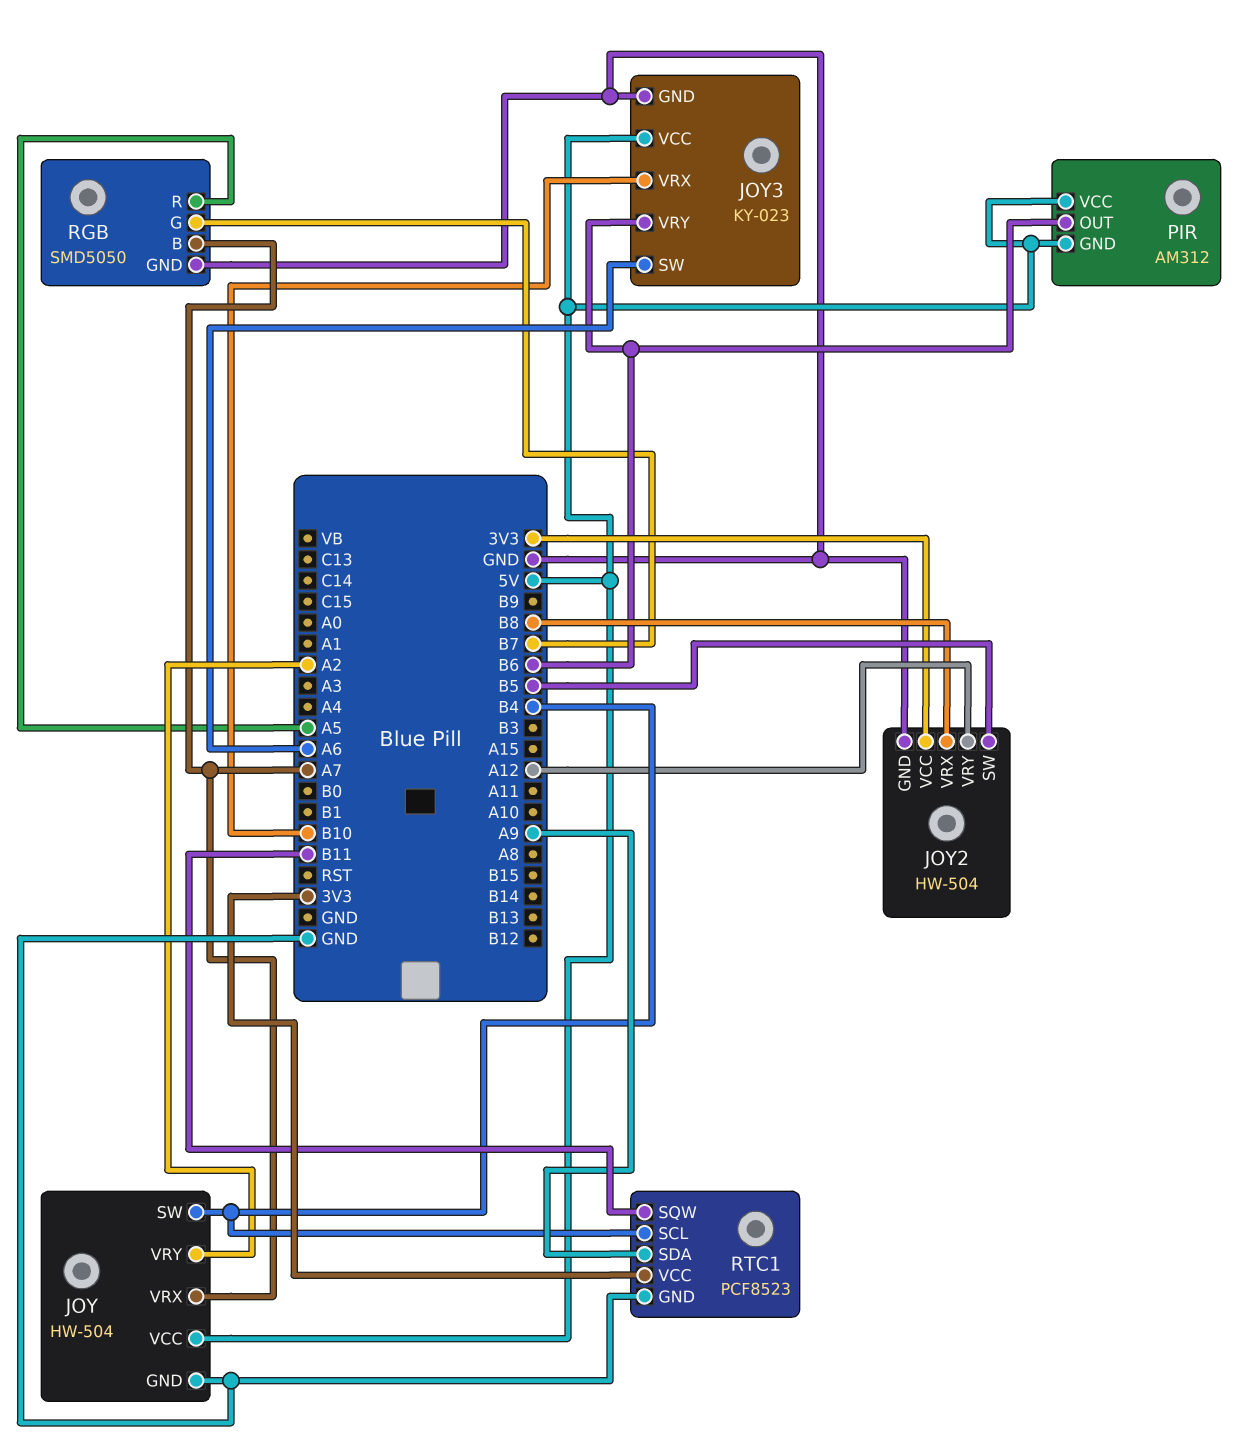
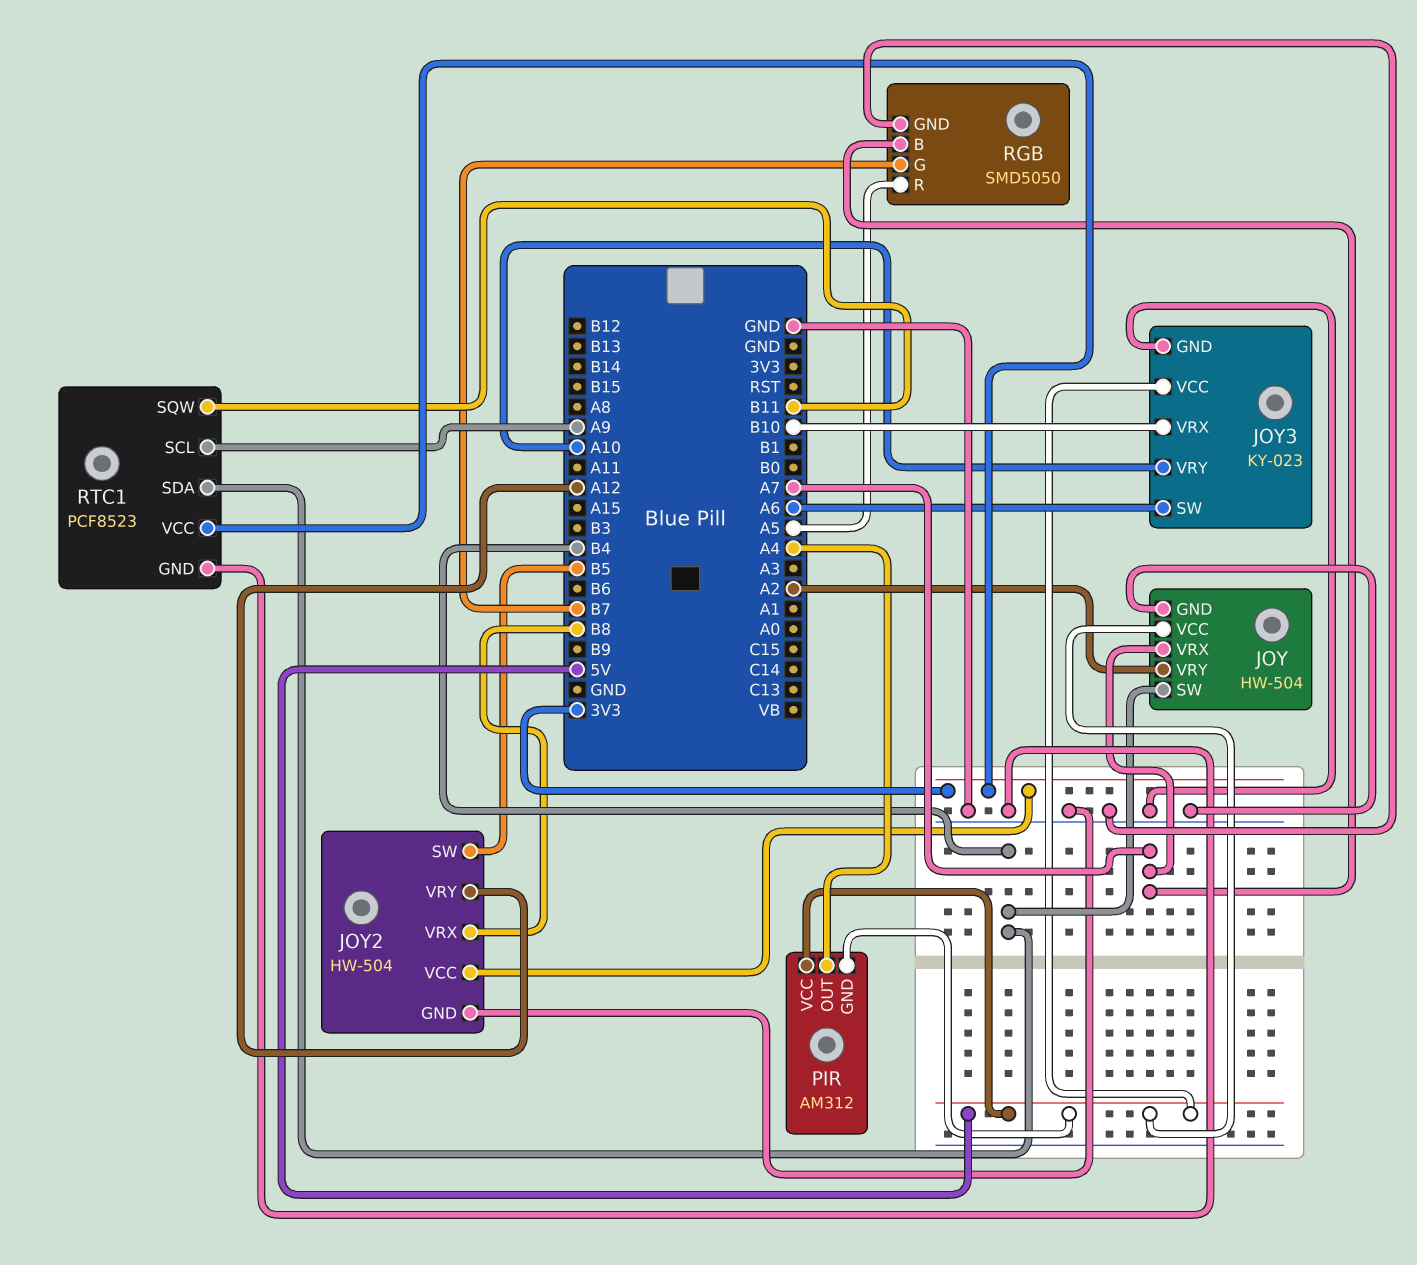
JOY3 pin VRY: B6 -> A10
PIR pin OUT: B6 -> A4
RTC1 pin SCL: B4 -> A9
RTC1 pin SDA: A9 -> B4

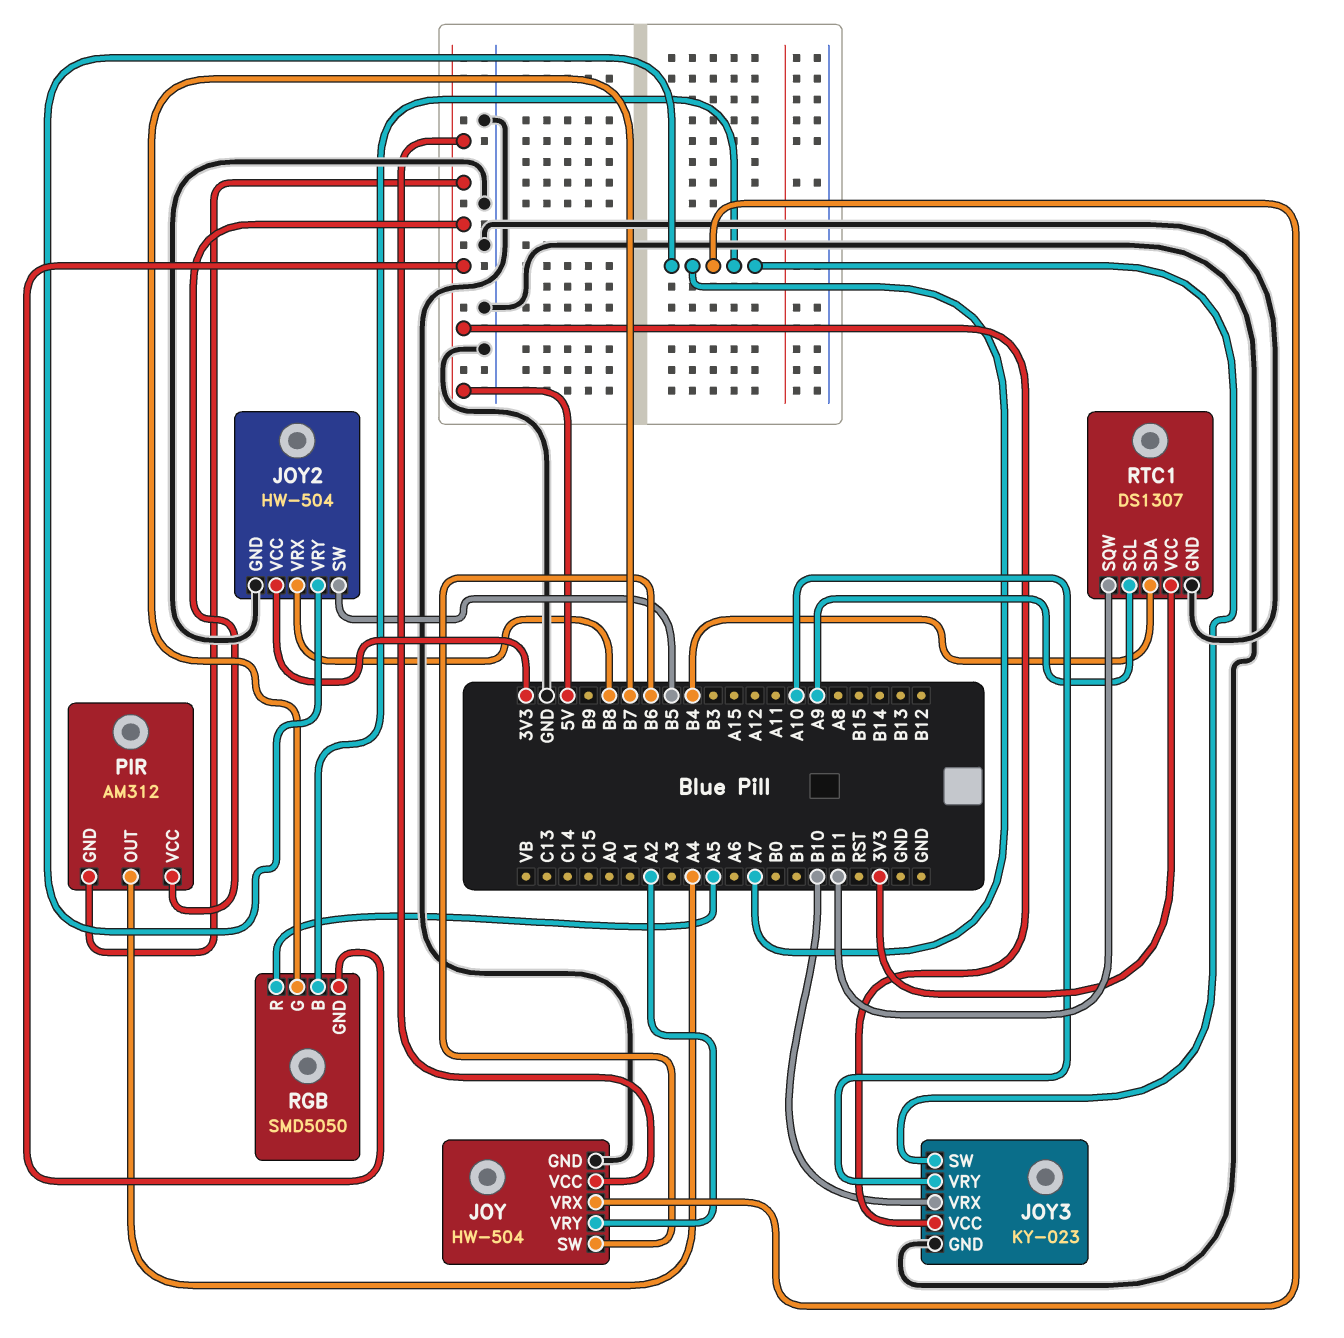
JOY pin SW: B4 -> B6
JOY2 pin VRY: A12 -> A7
JOY3 pin SW: A6 -> A7
RGB pin GND: GND -> 5V
RTC1: PCF8523 -> DS1307

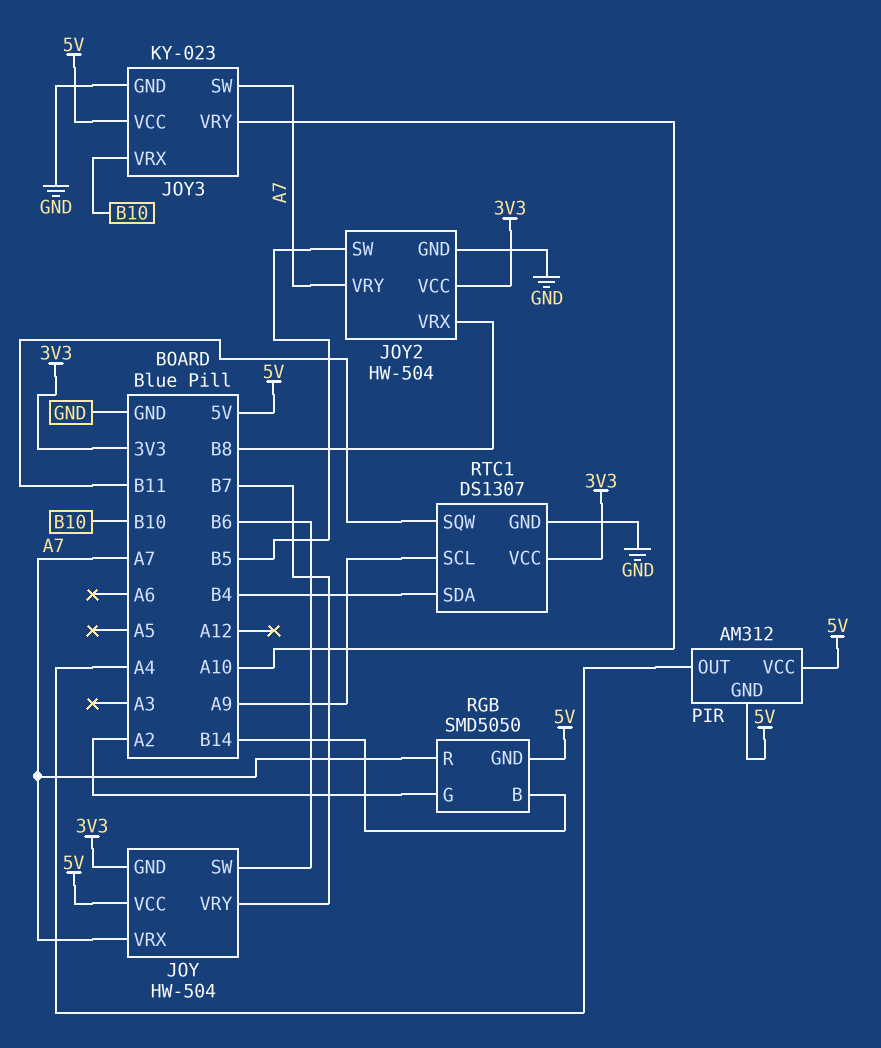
JOY pin GND: GND -> 3V3
JOY pin VRY: A2 -> B7
RGB pin B: A7 -> B14
RGB pin G: B7 -> A2
RGB pin R: A5 -> A7

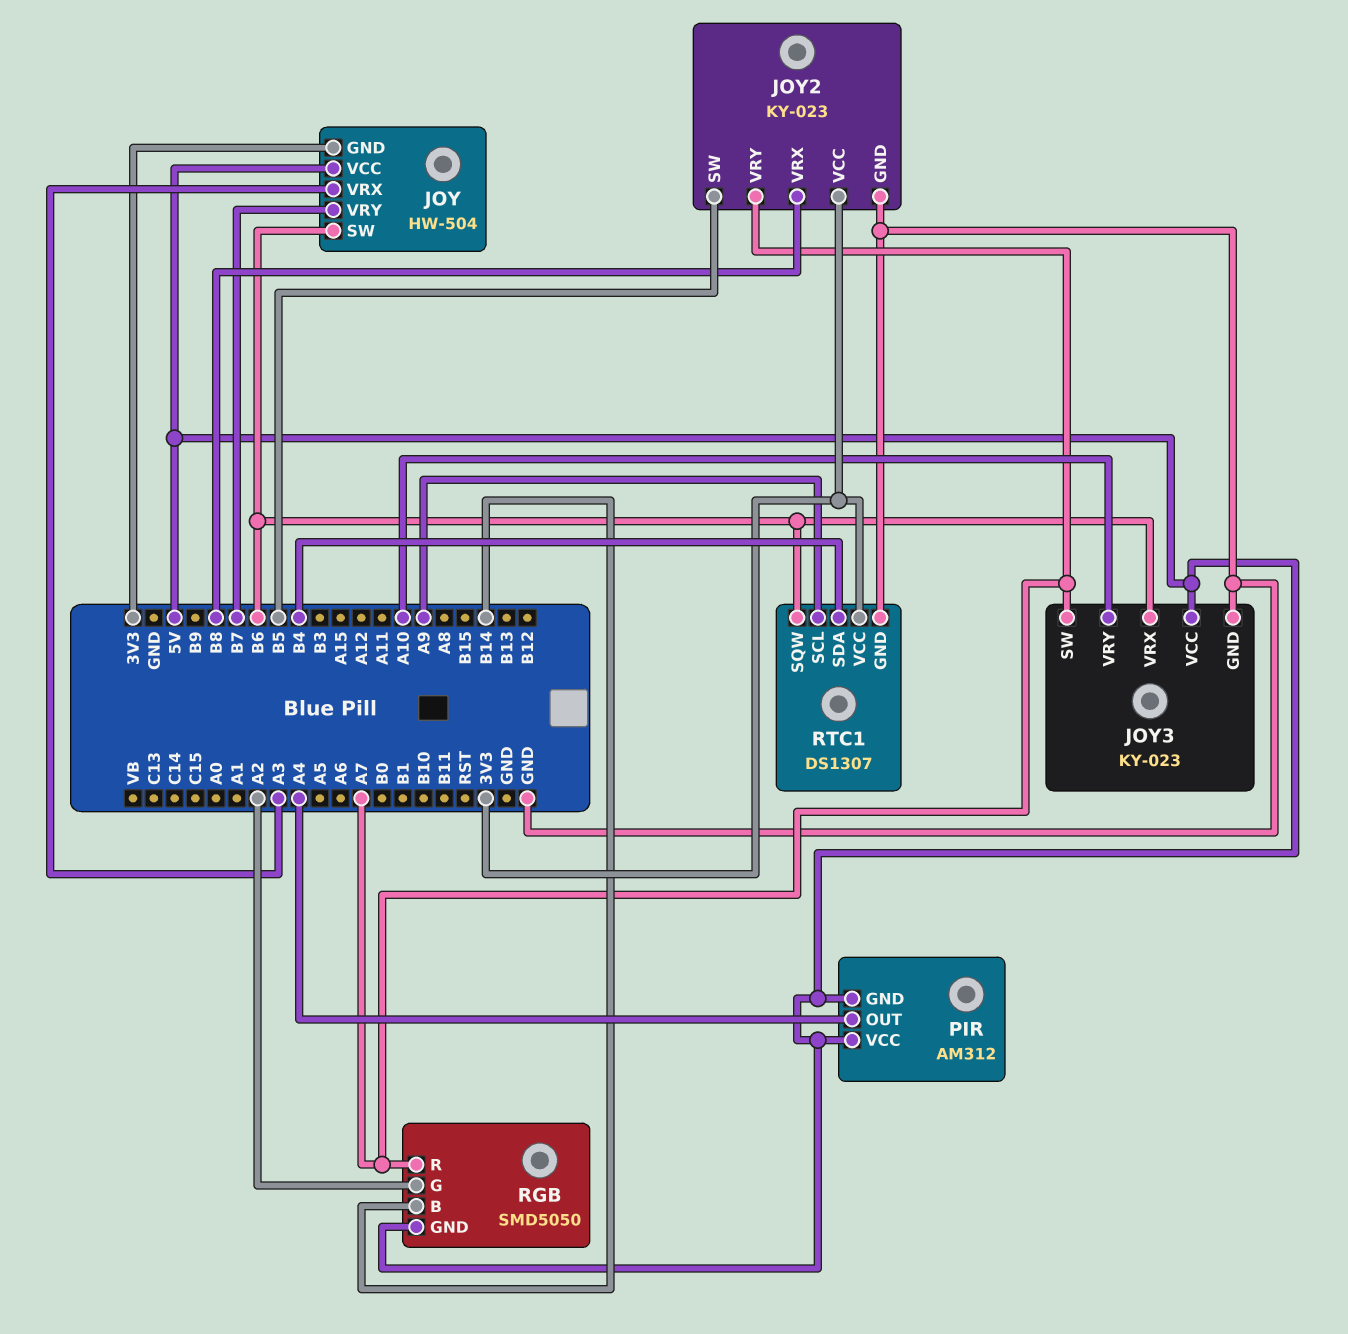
JOY pin VRX: A7 -> A3
JOY2: HW-504 -> KY-023
JOY3 pin VRX: B10 -> B6
RTC1 pin SQW: B11 -> B6

